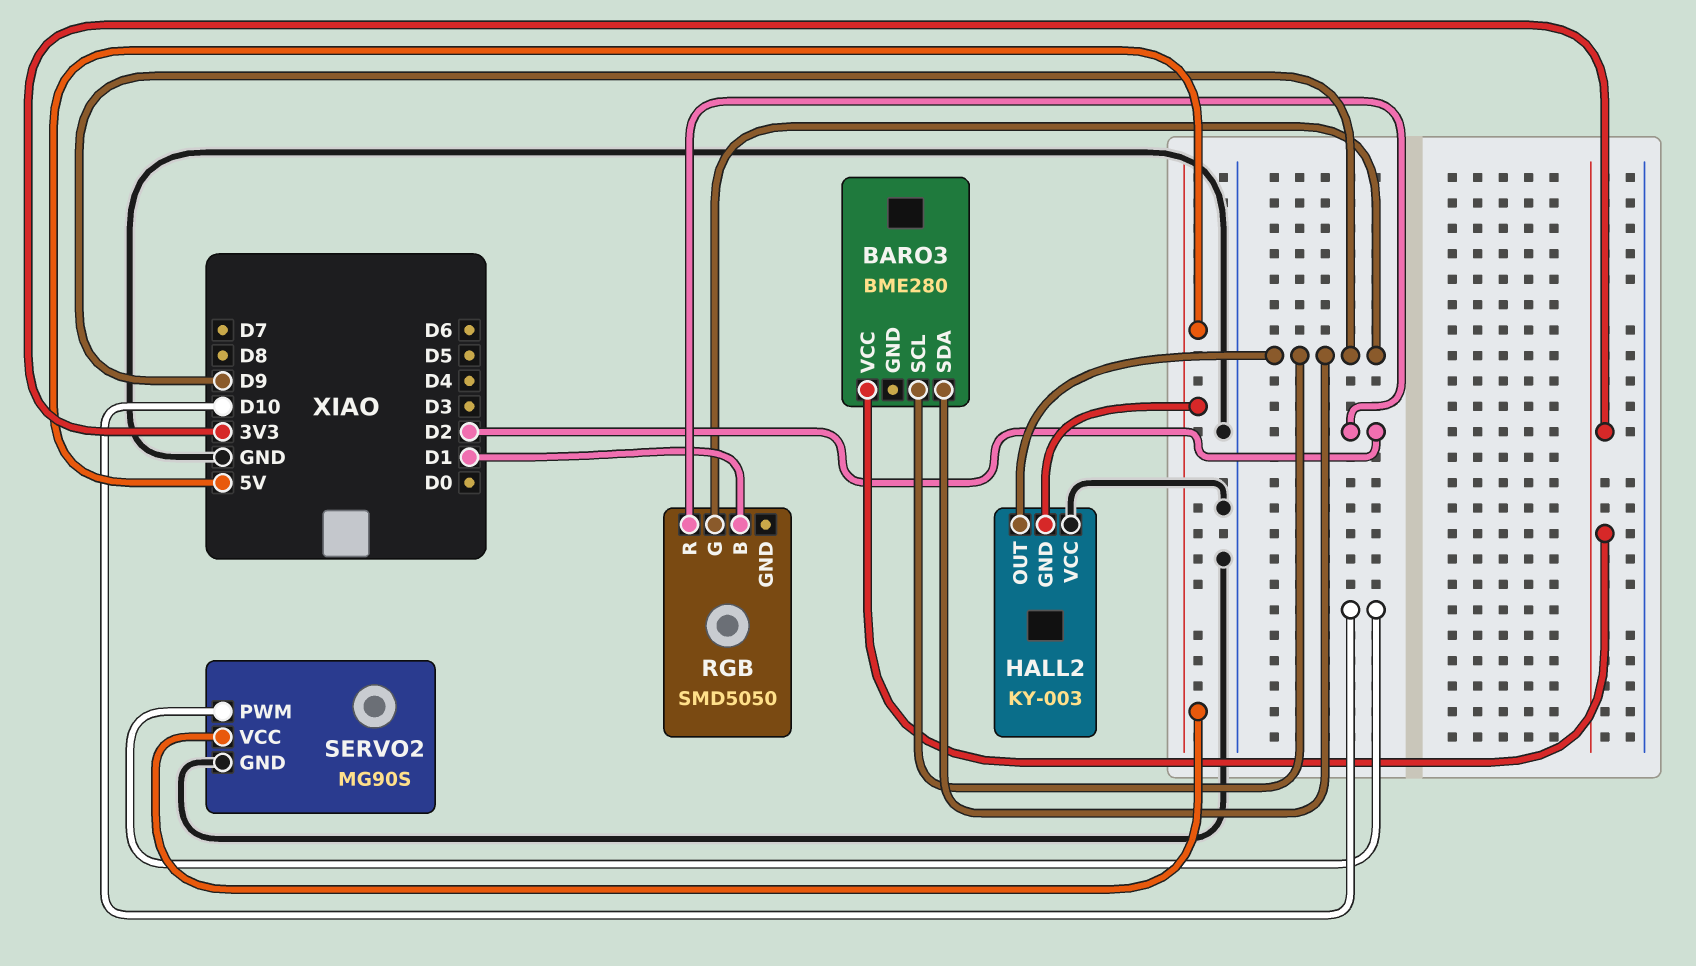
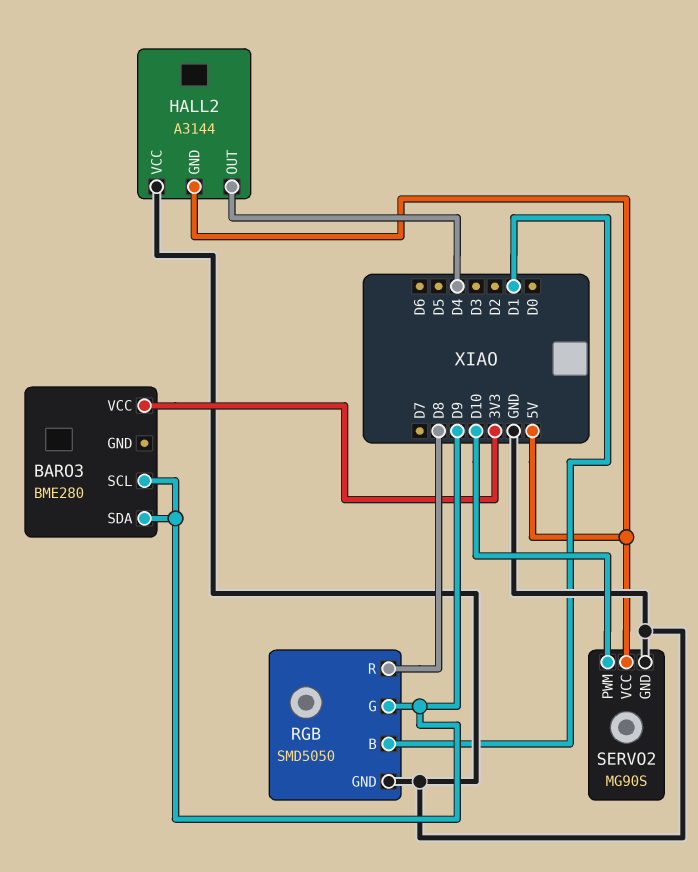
HALL2: KY-003 -> A3144
HALL2 pin OUT: D9 -> D4
RGB pin GND: none -> GND
RGB pin R: D2 -> D8

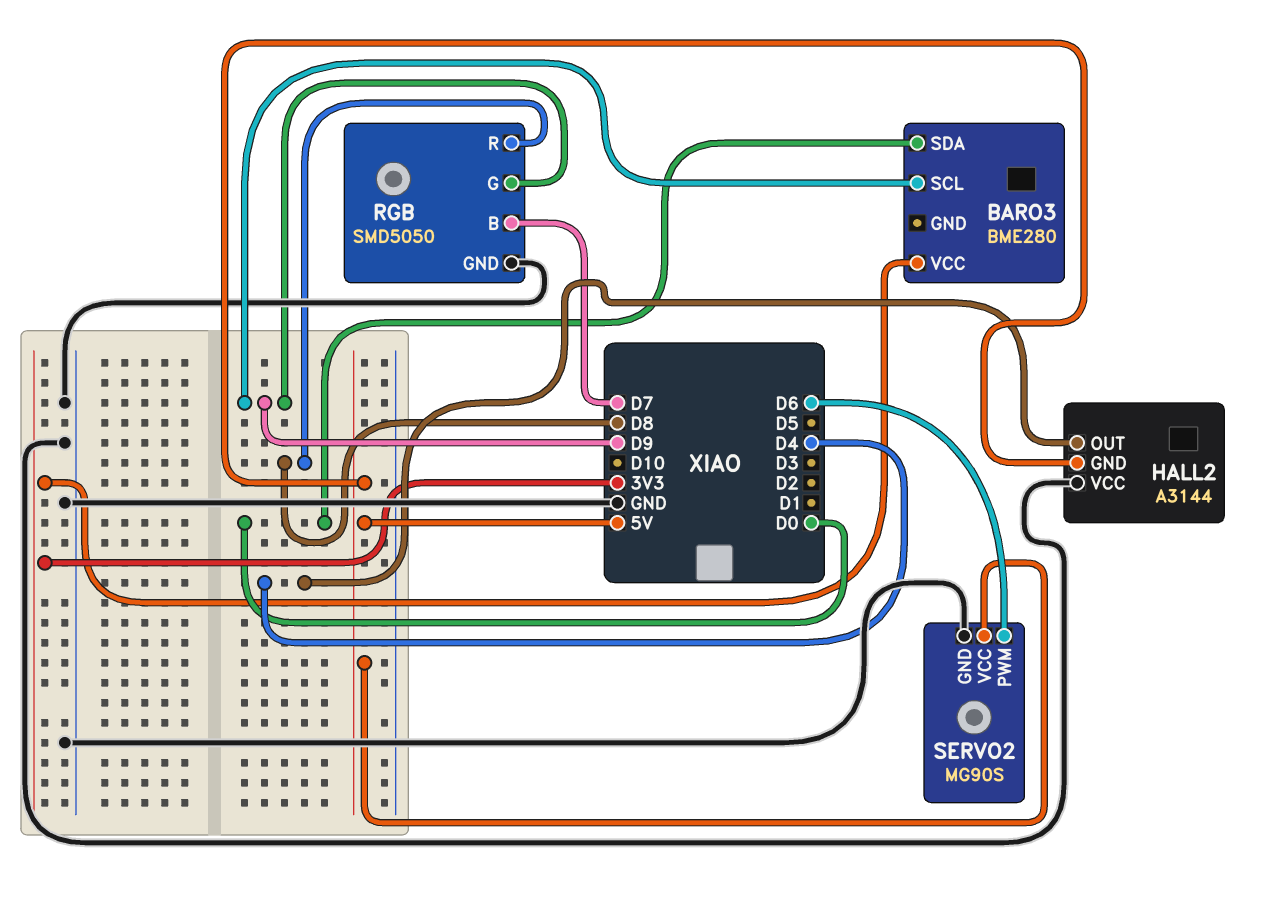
BARO3 pin SDA: D9 -> D0
RGB pin B: D1 -> D7
SERVO2 pin PWM: D10 -> D6

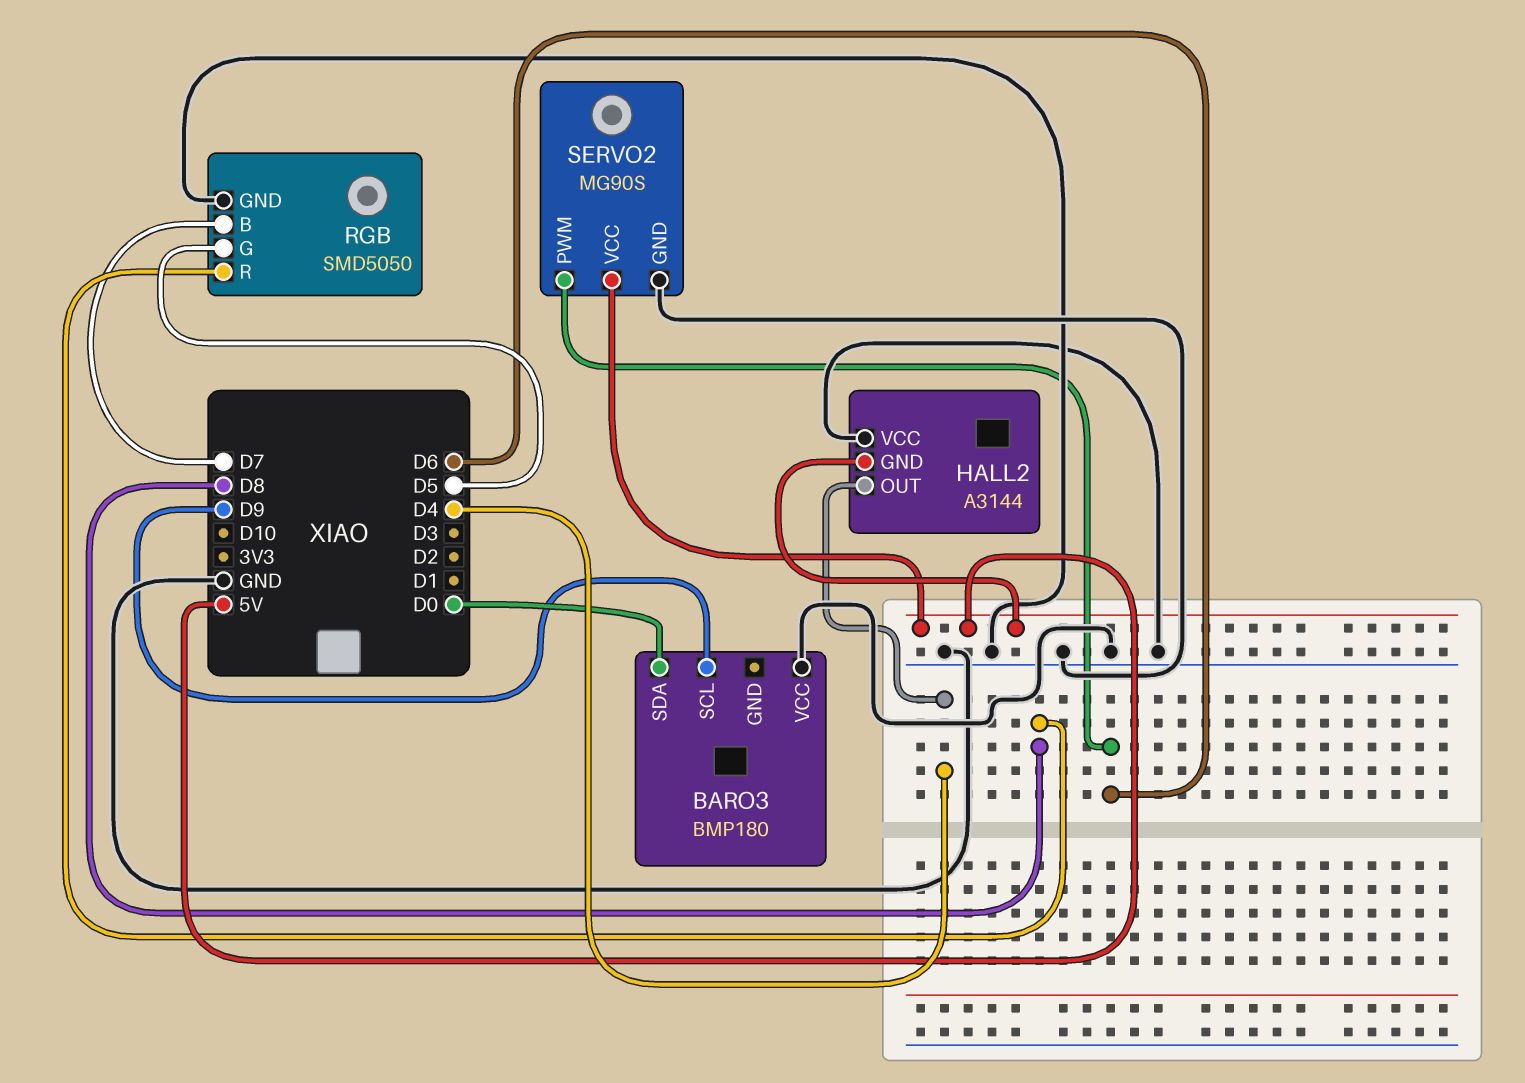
BARO3: BME280 -> BMP180
BARO3 pin VCC: 3V3 -> GND
RGB pin G: D9 -> D5

